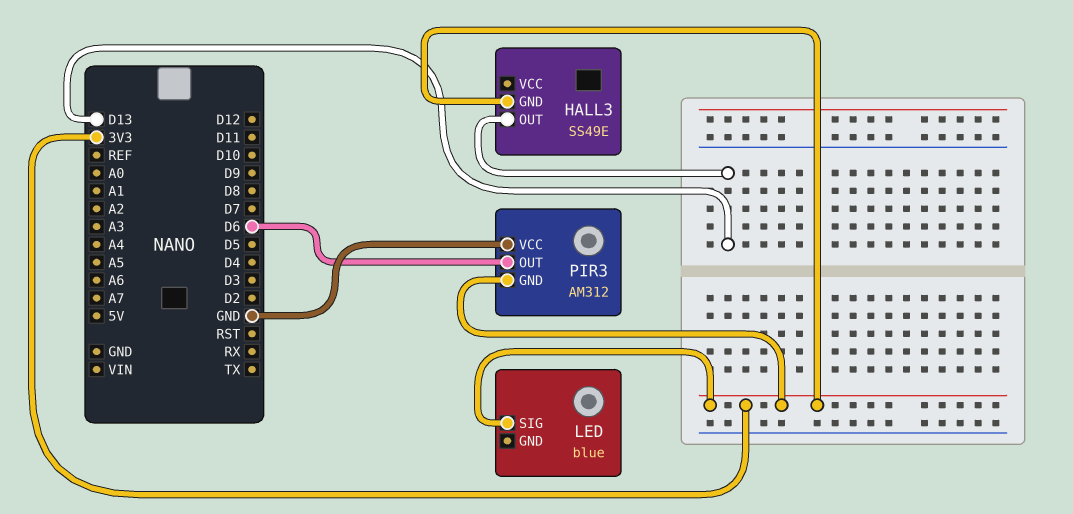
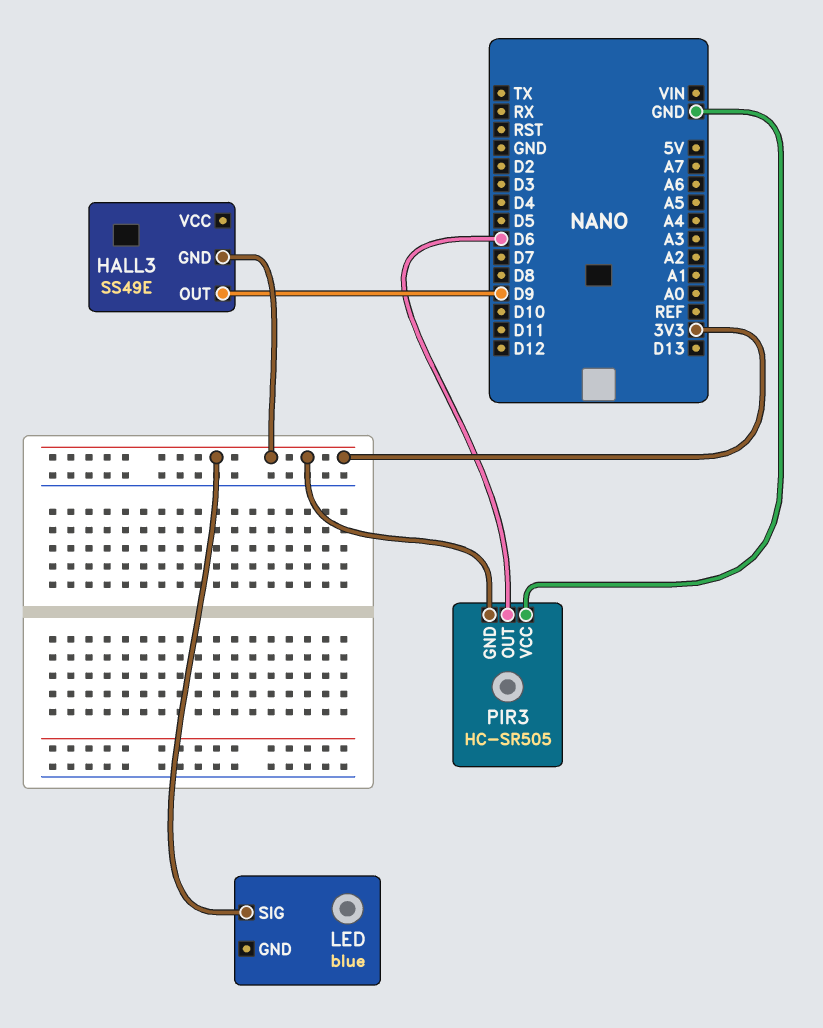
HALL3 pin OUT: D13 -> D9
PIR3: AM312 -> HC-SR505

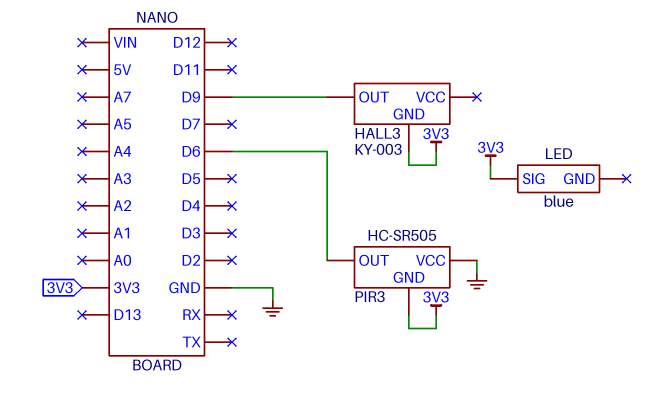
HALL3: SS49E -> KY-003

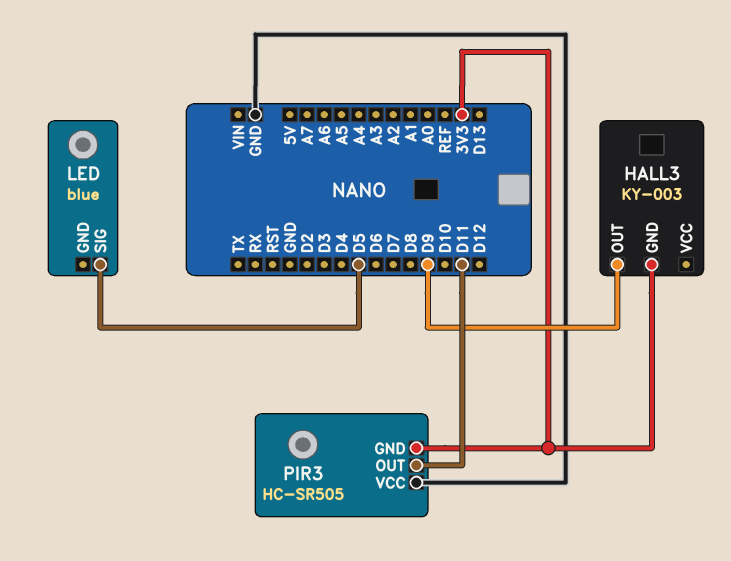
LED pin SIG: 3V3 -> D5
PIR3 pin OUT: D6 -> D11

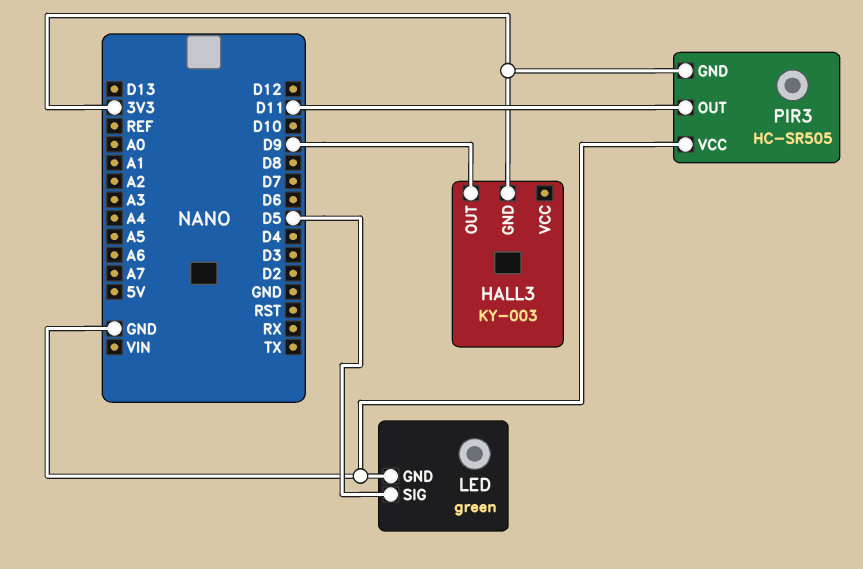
LED: blue -> green
LED pin GND: none -> GND

